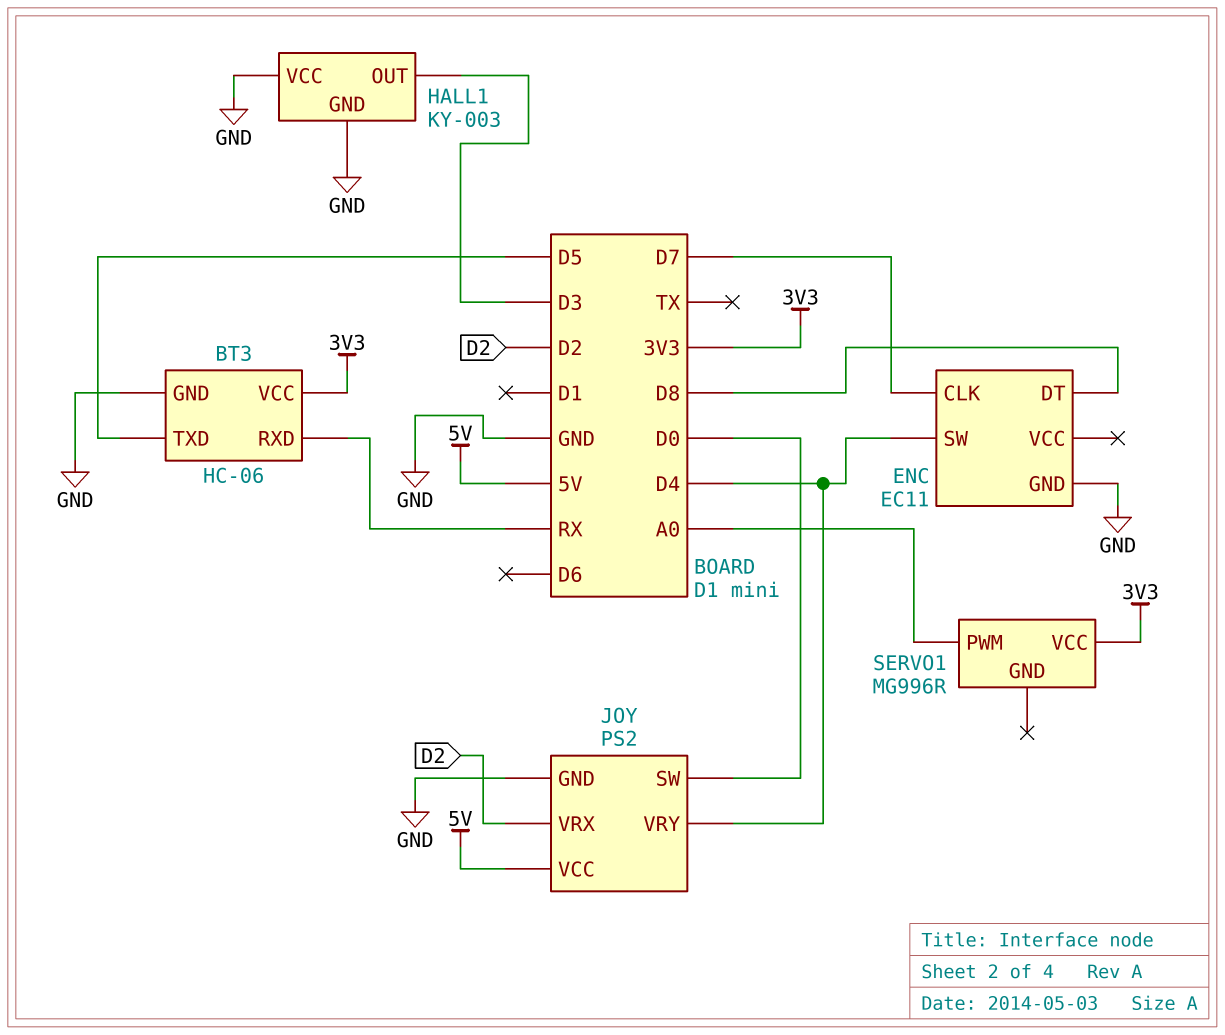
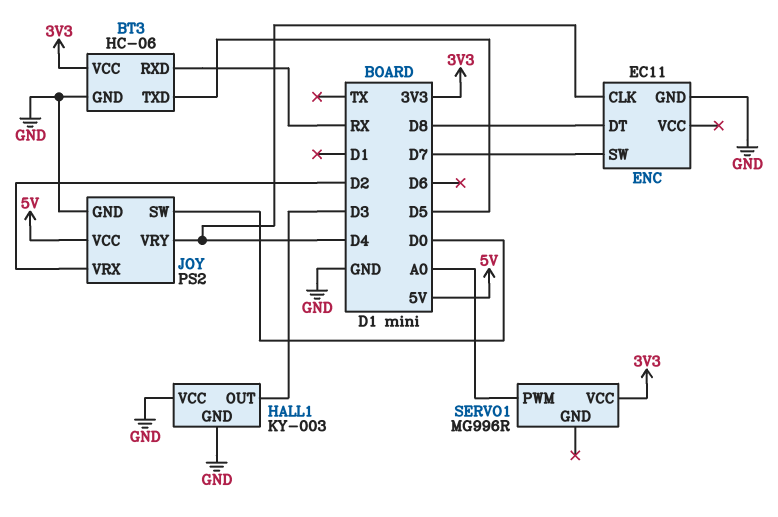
ENC pin CLK: D7 -> D4
ENC pin SW: D4 -> D7

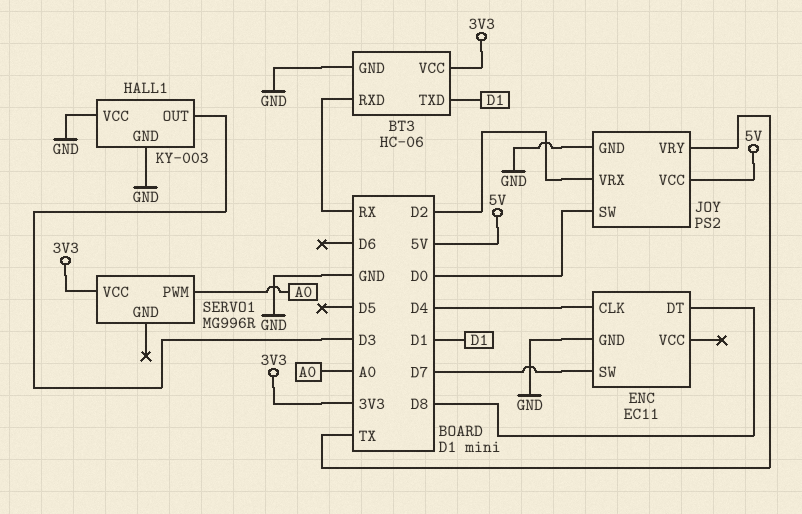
BT3 pin TXD: D5 -> D1
JOY pin VRY: D4 -> TX

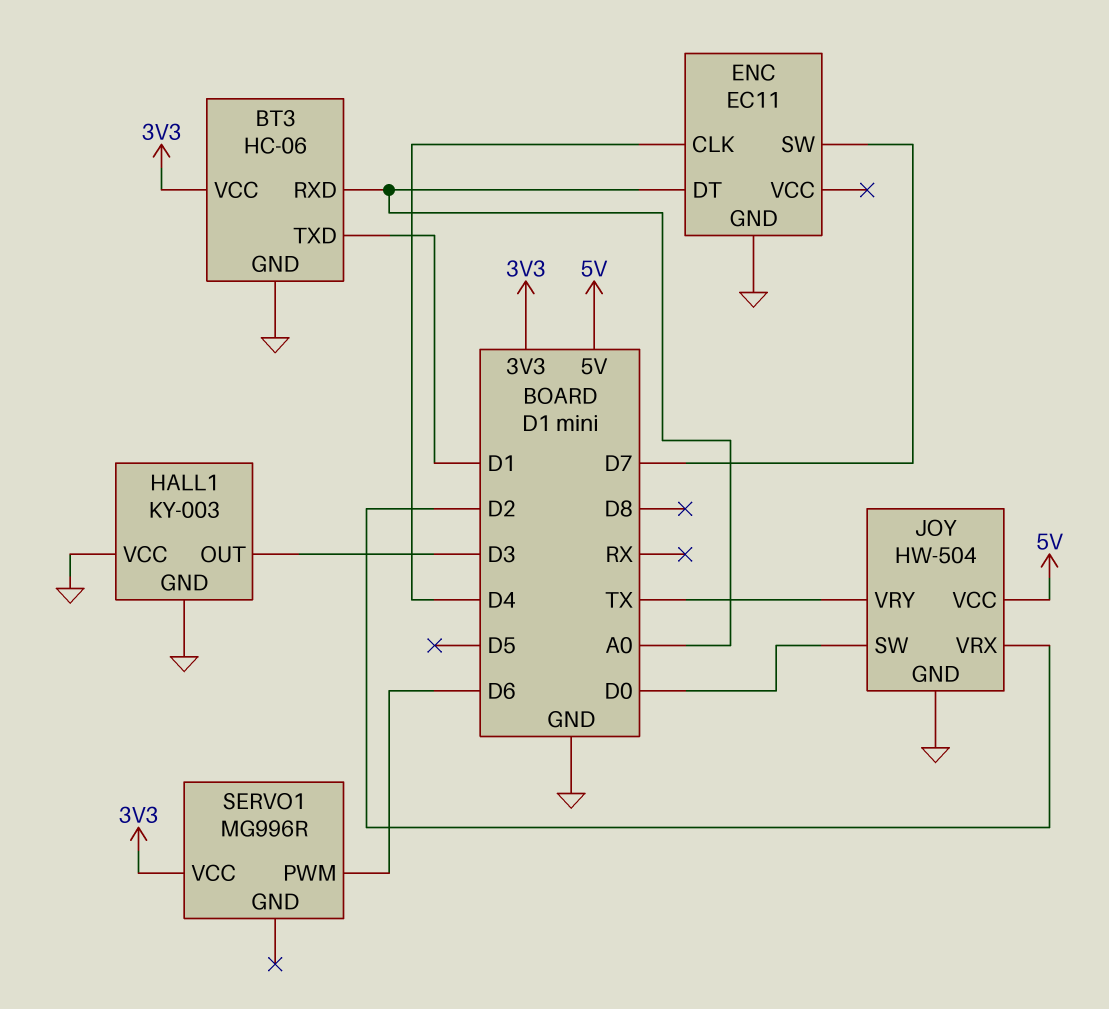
BT3 pin RXD: RX -> A0
ENC pin DT: D8 -> A0
JOY: PS2 -> HW-504
SERVO1 pin PWM: A0 -> D6

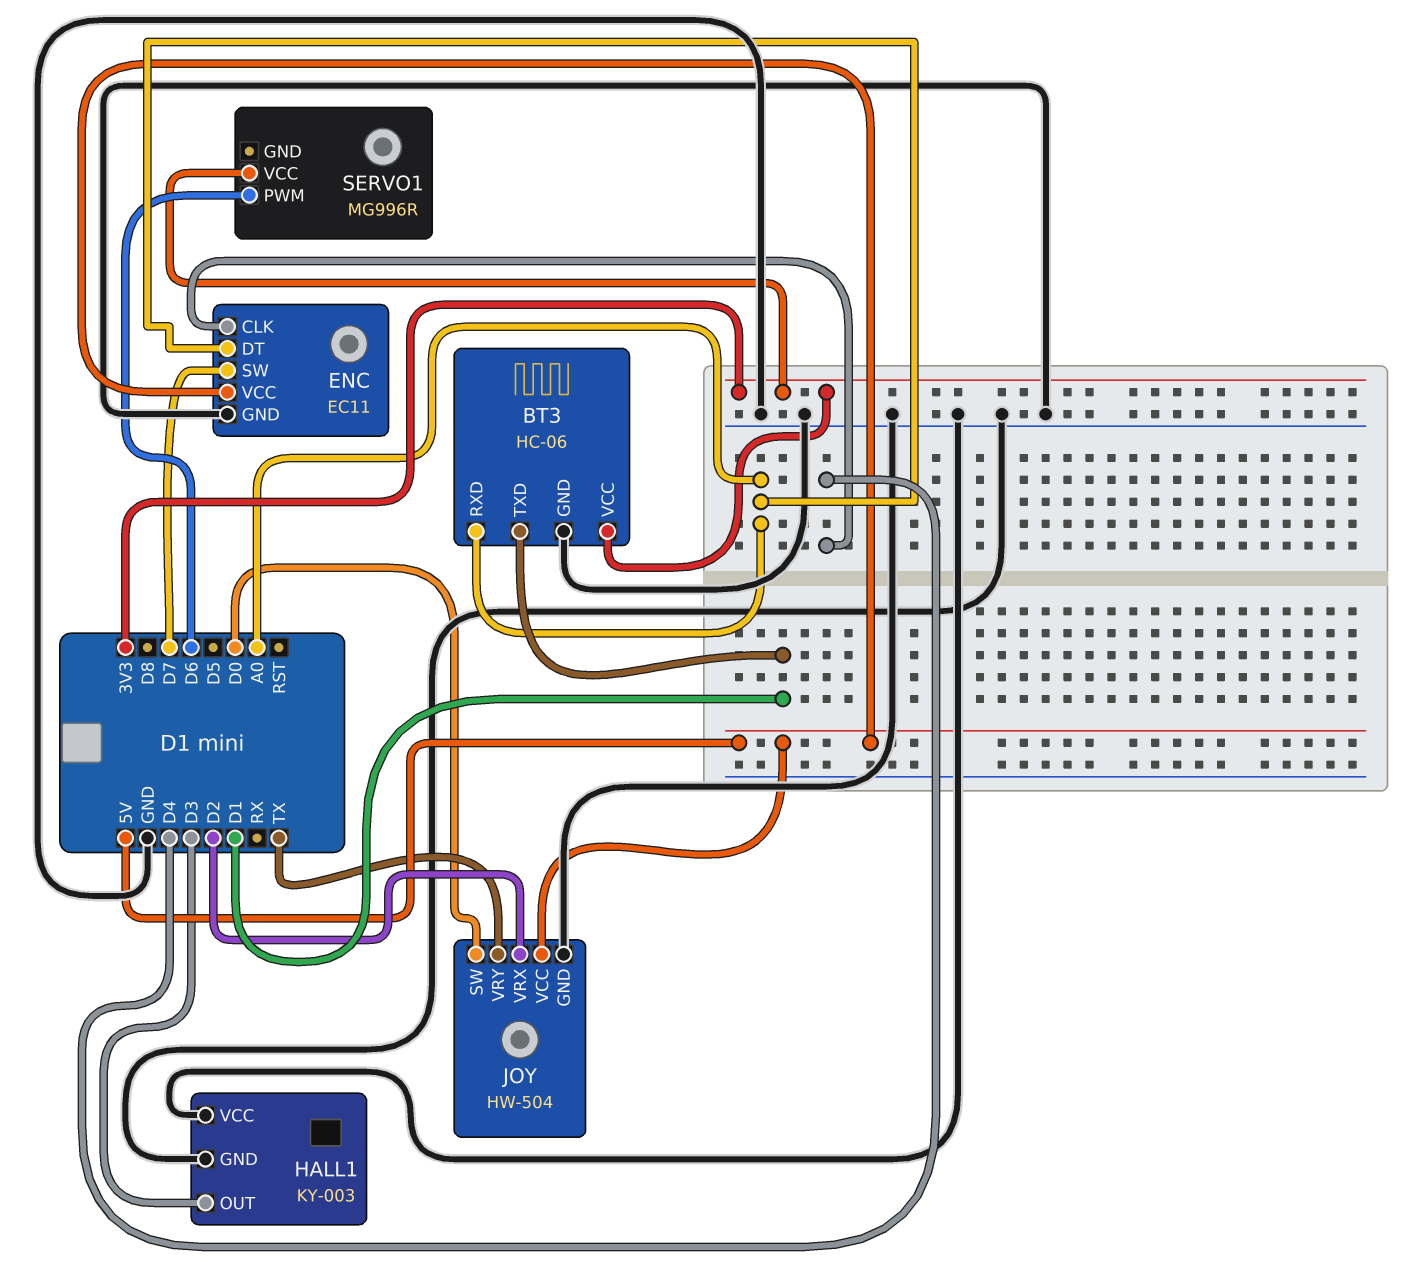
ENC pin VCC: none -> 5V

